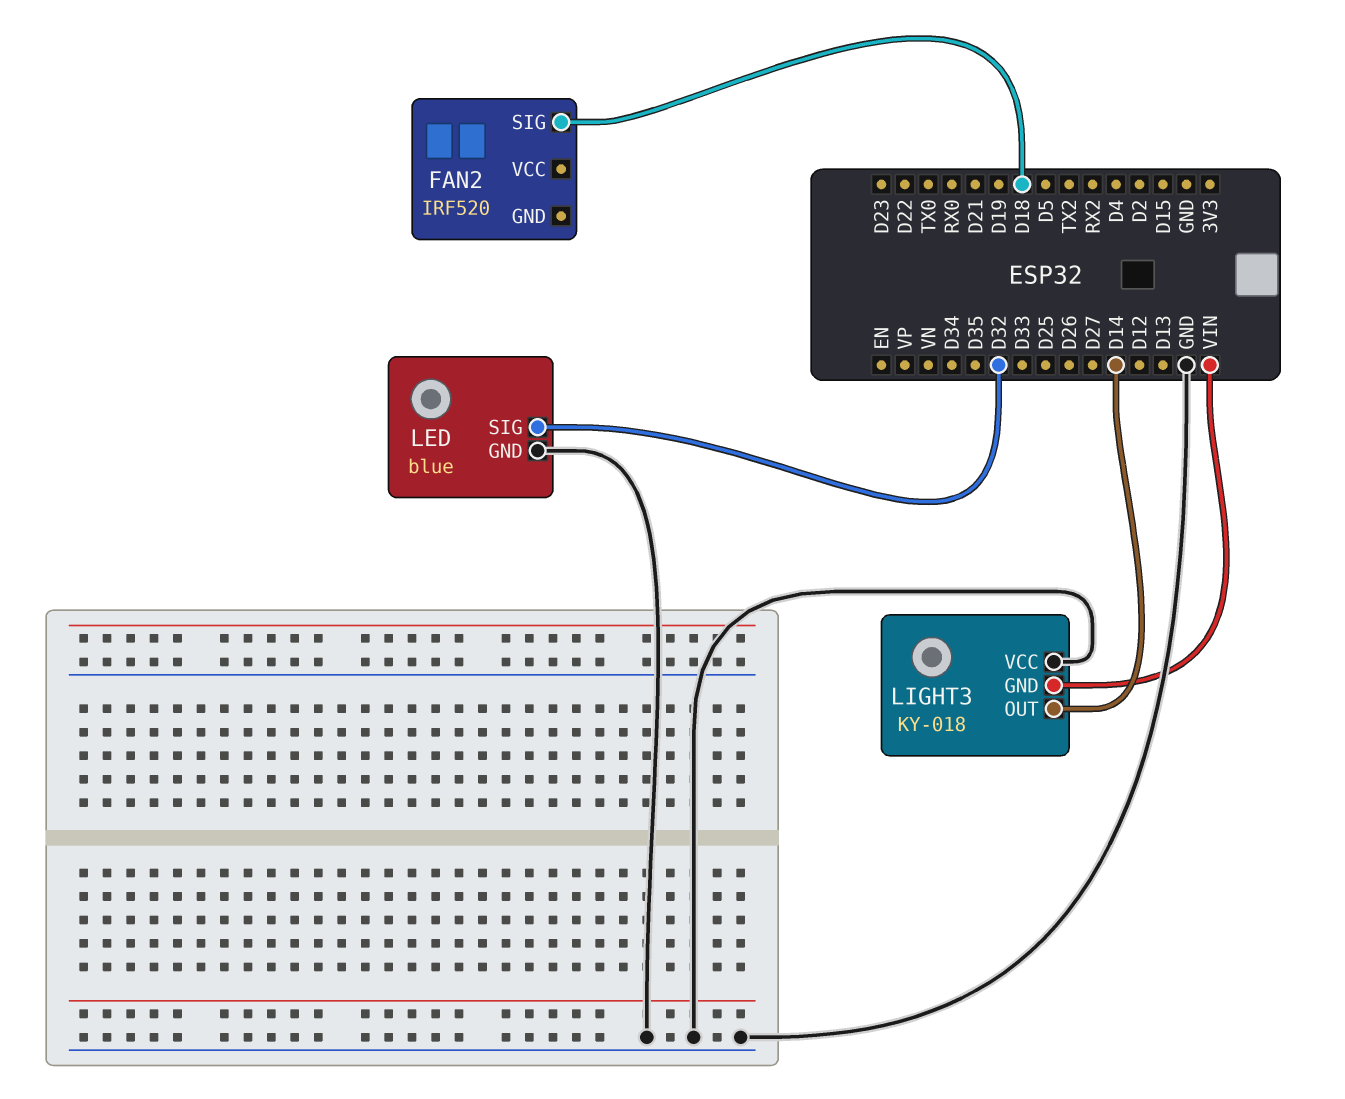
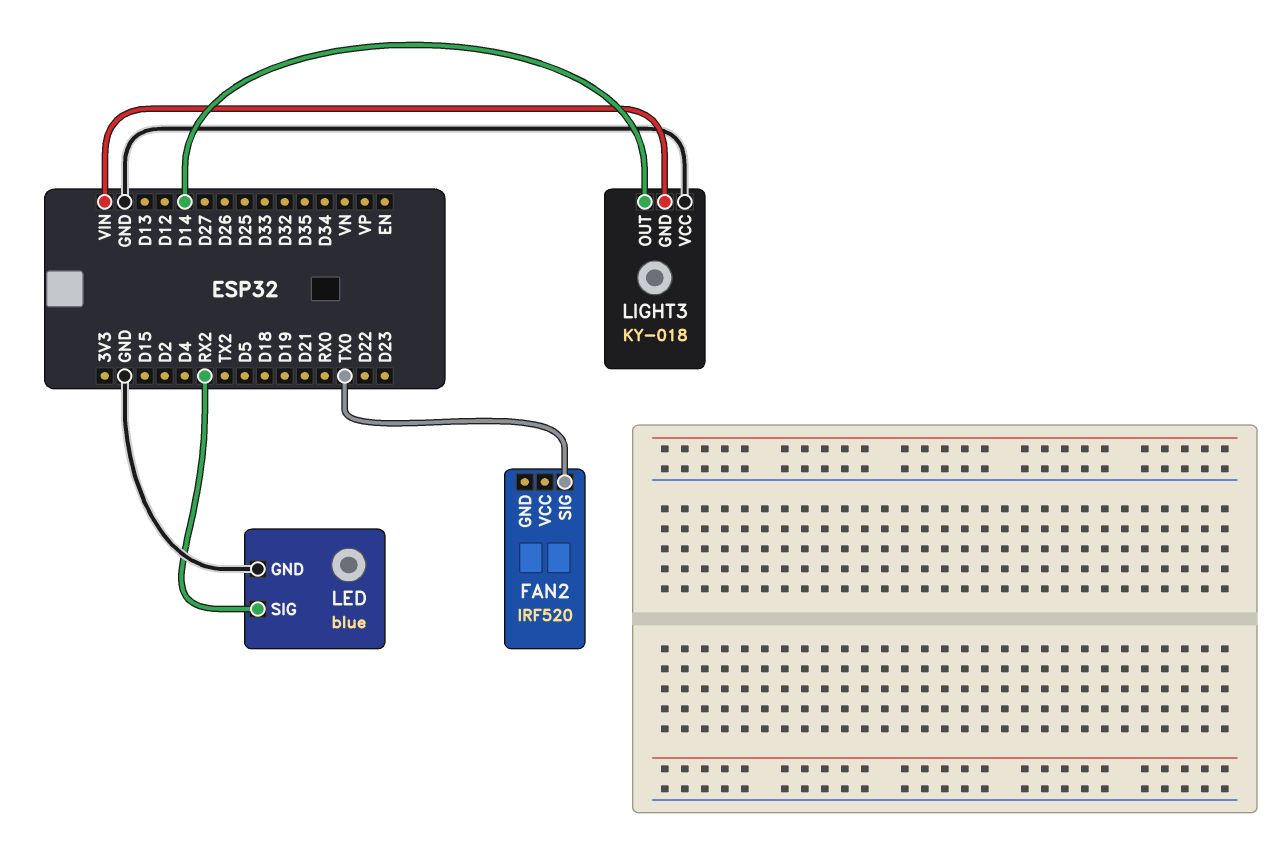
FAN2 pin SIG: D18 -> TX0
LED pin SIG: D32 -> RX2

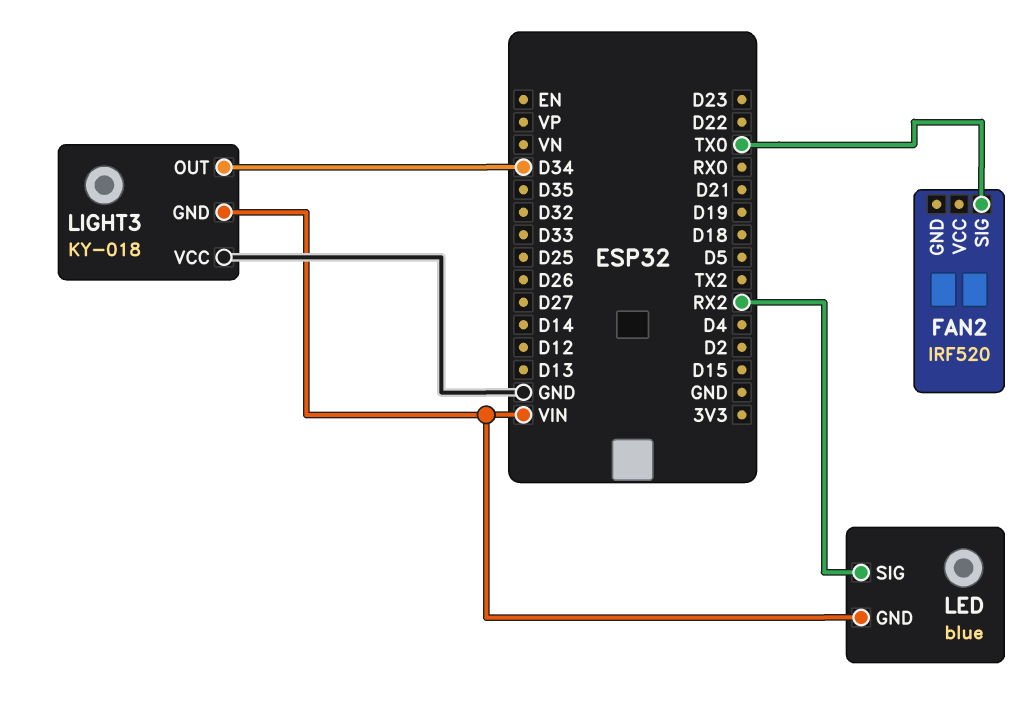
LED pin GND: GND -> VIN
LIGHT3 pin OUT: D14 -> D34

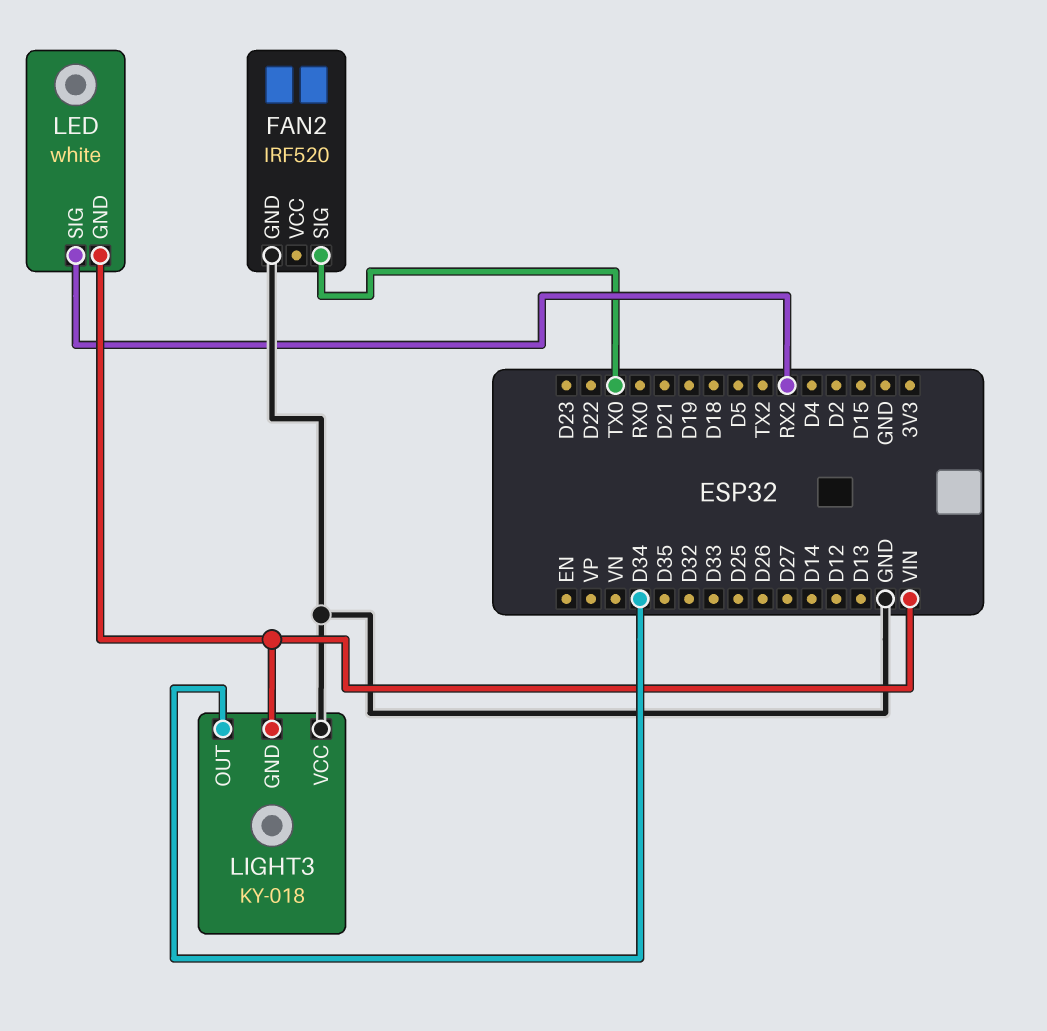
FAN2 pin GND: none -> GND
LED: blue -> white

